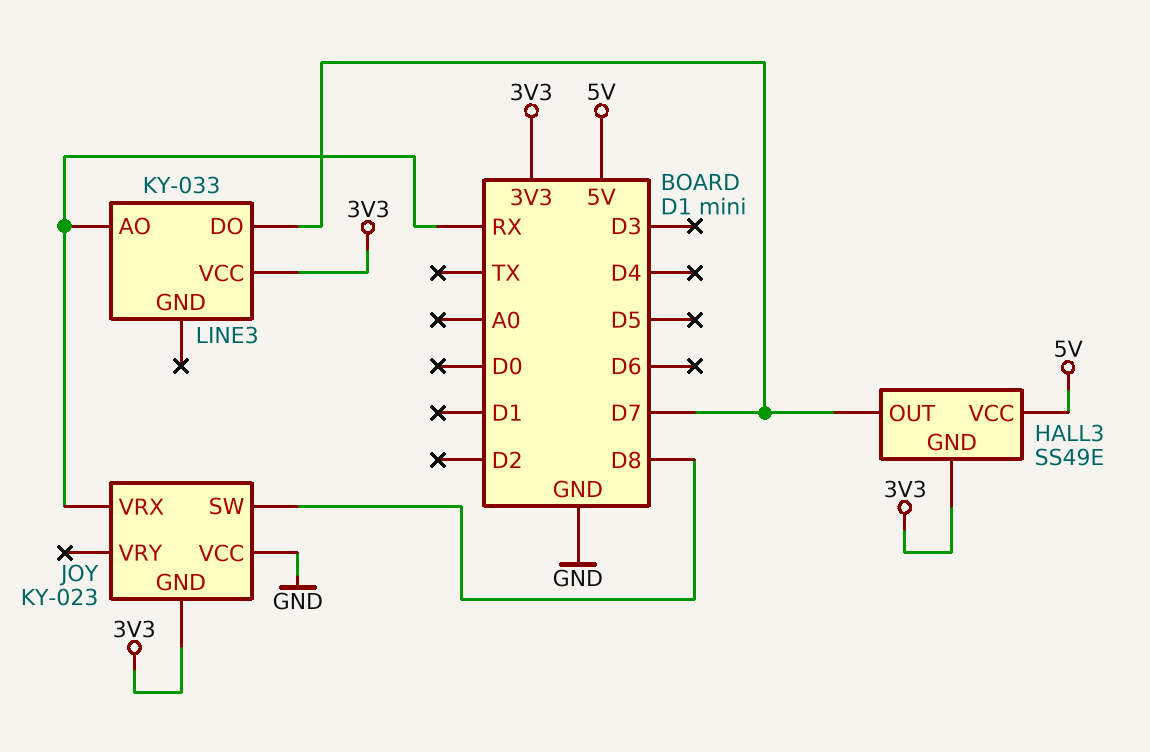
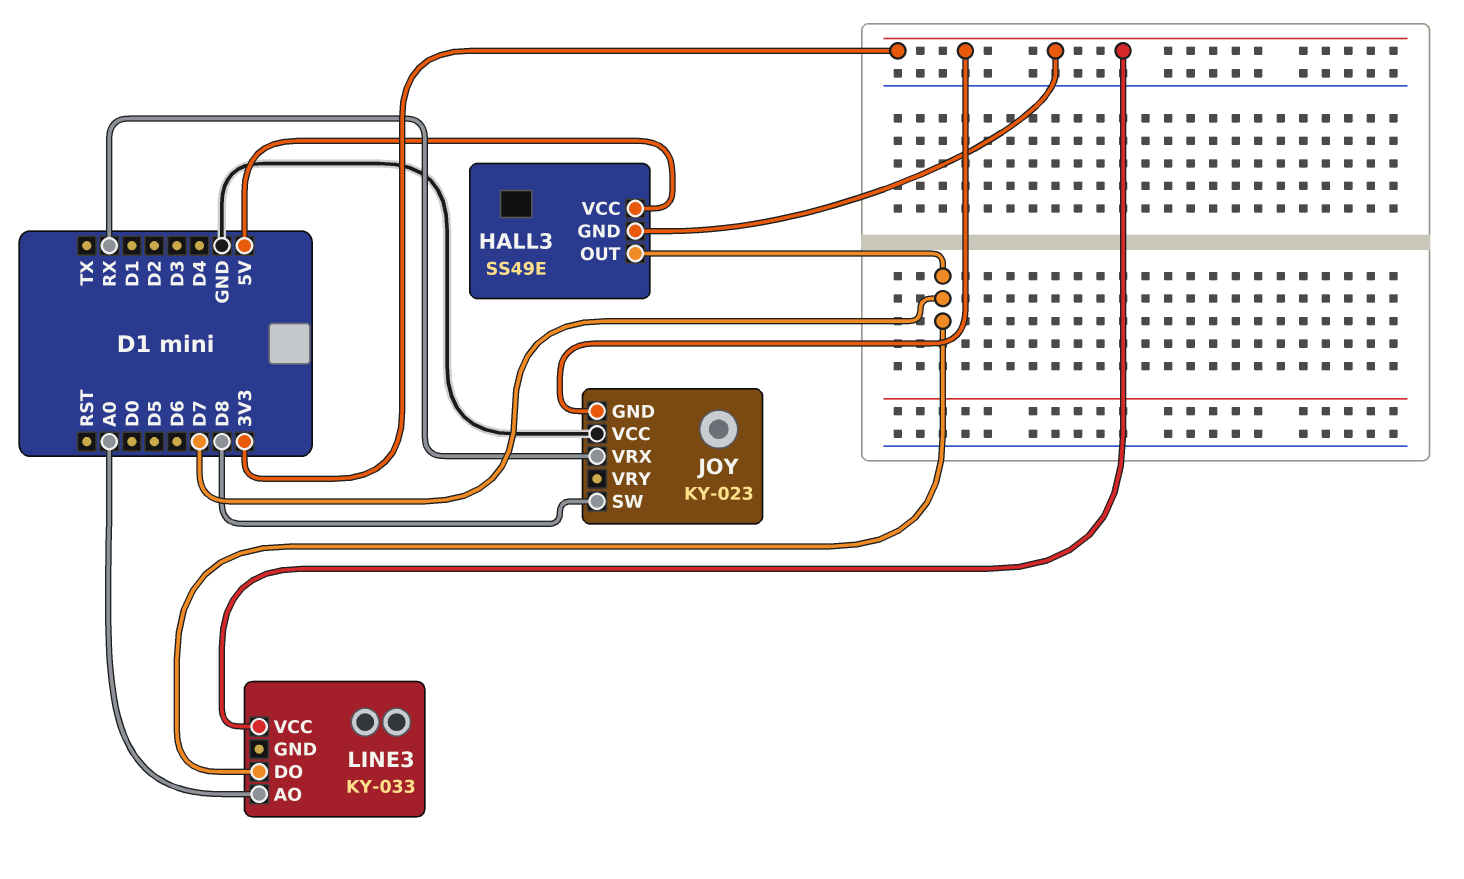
LINE3 pin AO: RX -> A0

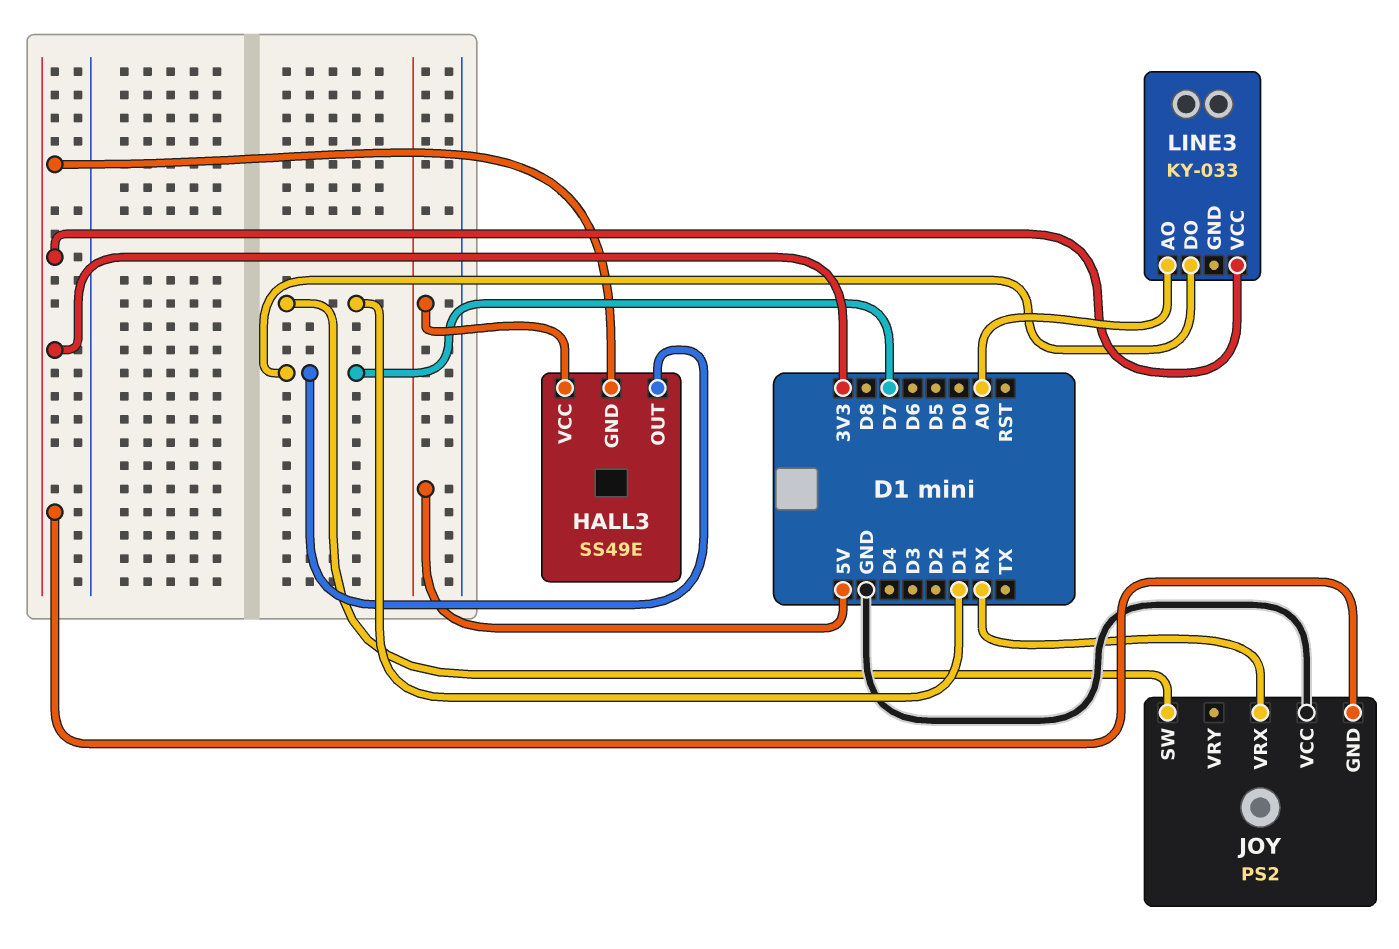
JOY: KY-023 -> PS2
JOY pin SW: D8 -> D1

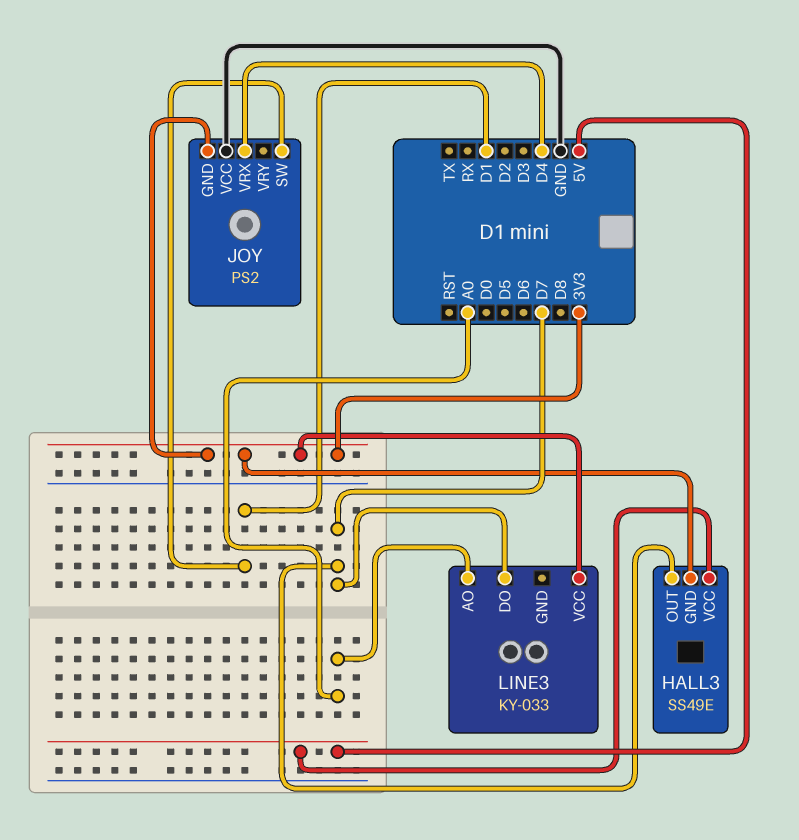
JOY pin VRX: RX -> D4

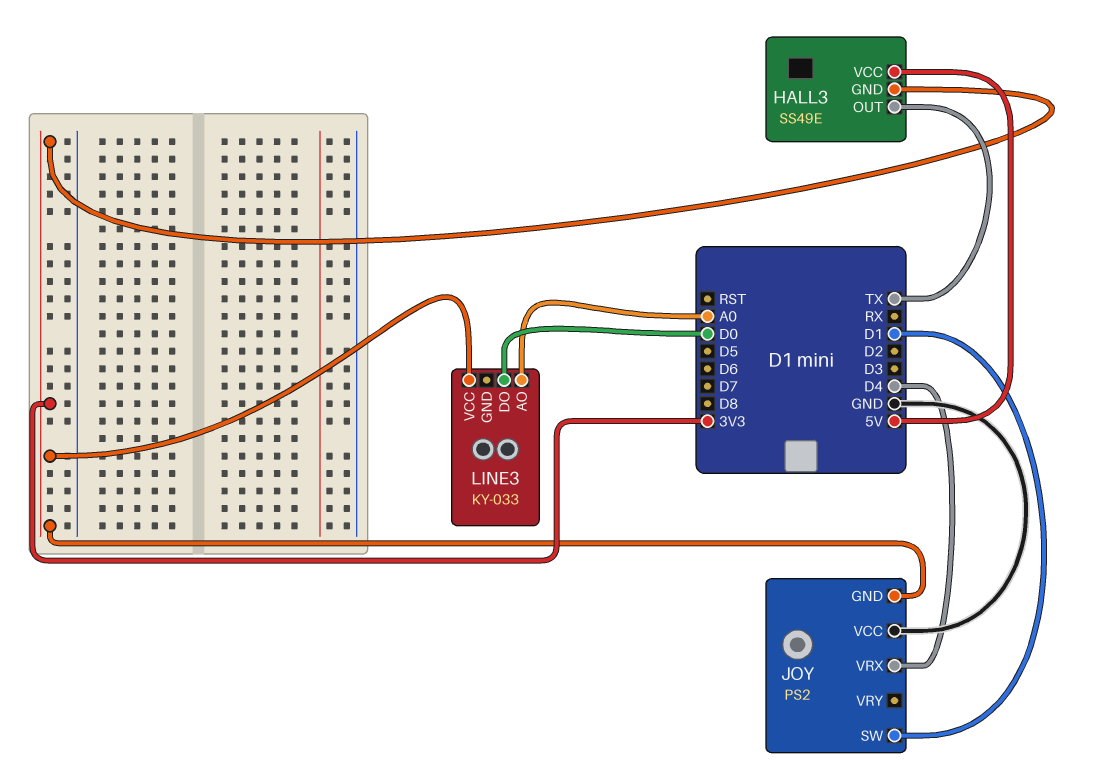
HALL3 pin OUT: D7 -> TX
LINE3 pin DO: D7 -> D0

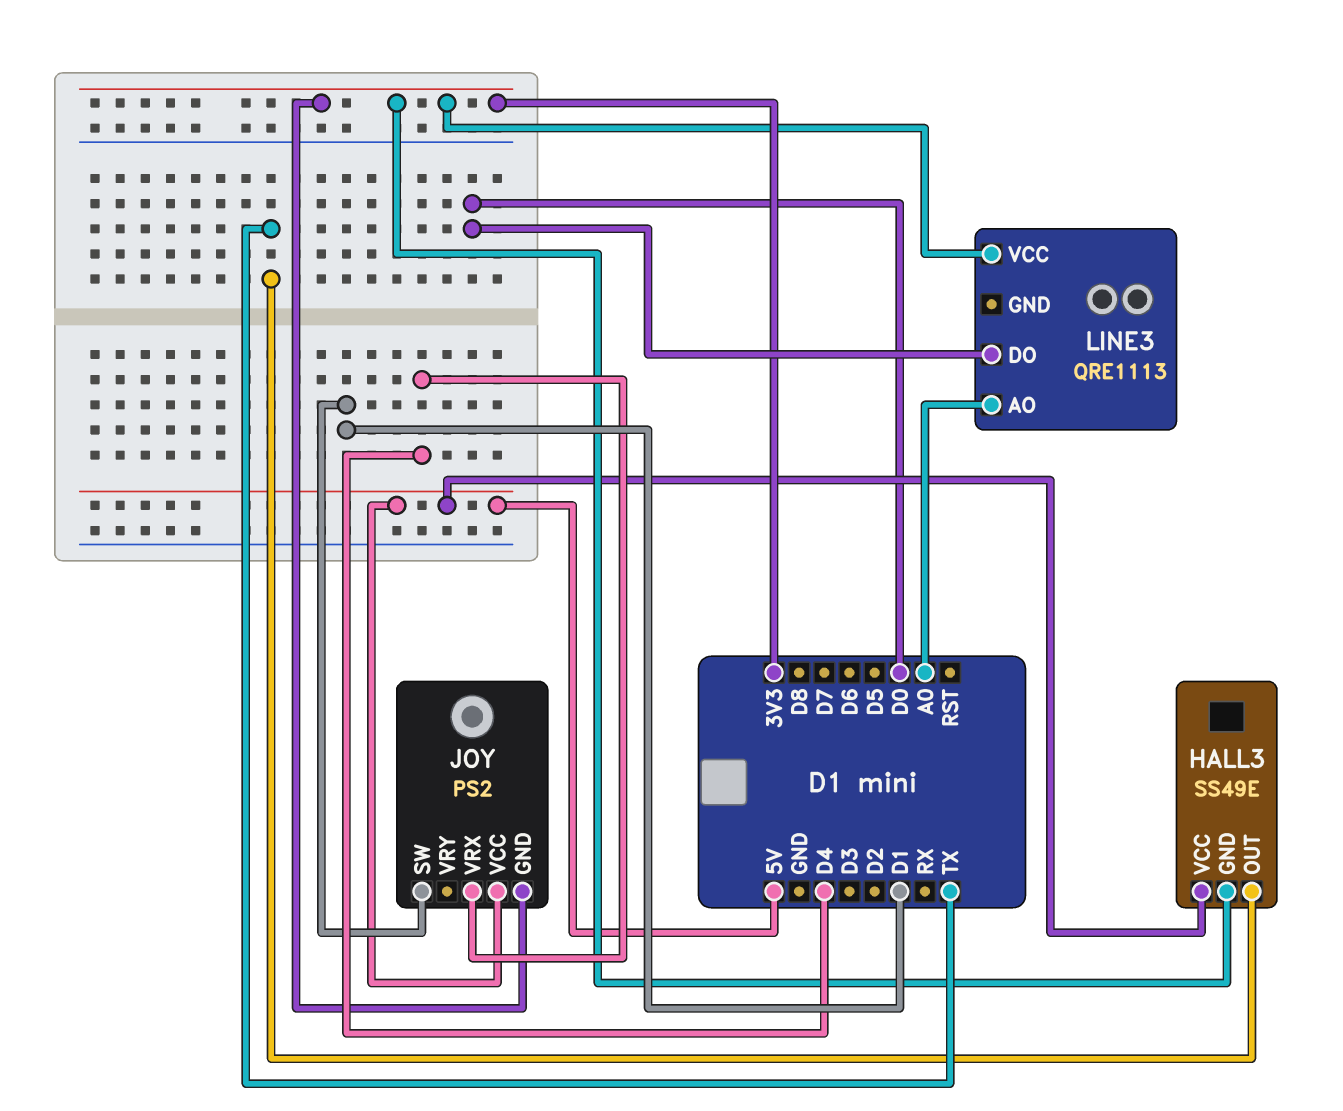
JOY pin VCC: GND -> 5V
LINE3: KY-033 -> QRE1113

